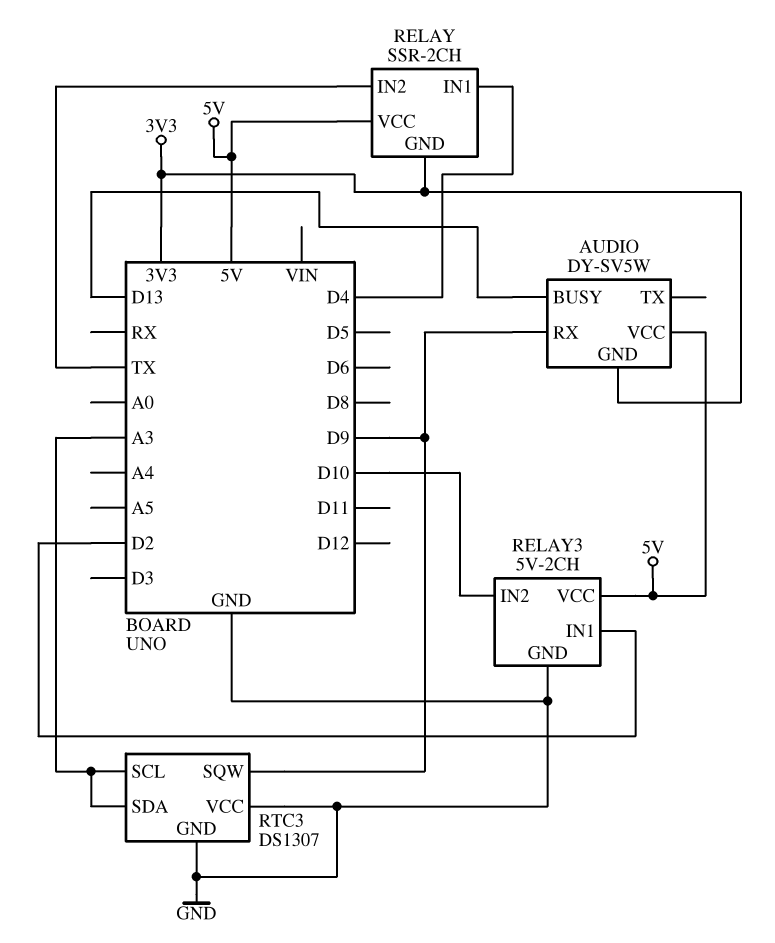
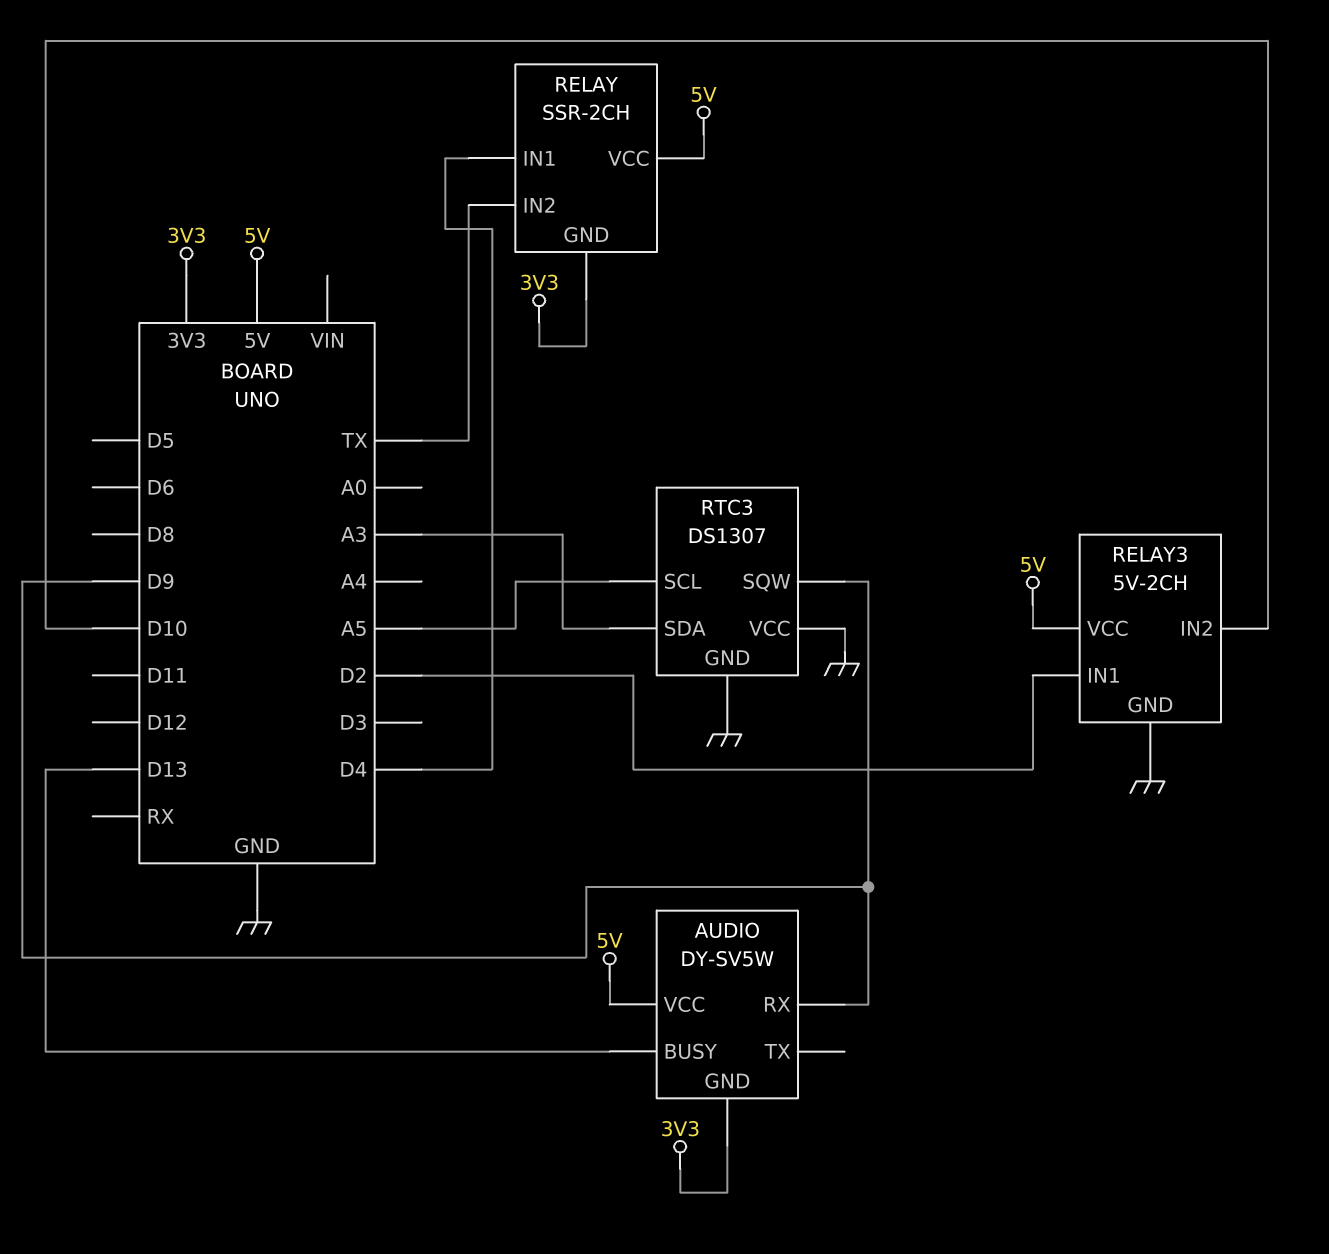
RTC3 pin SCL: A3 -> A5

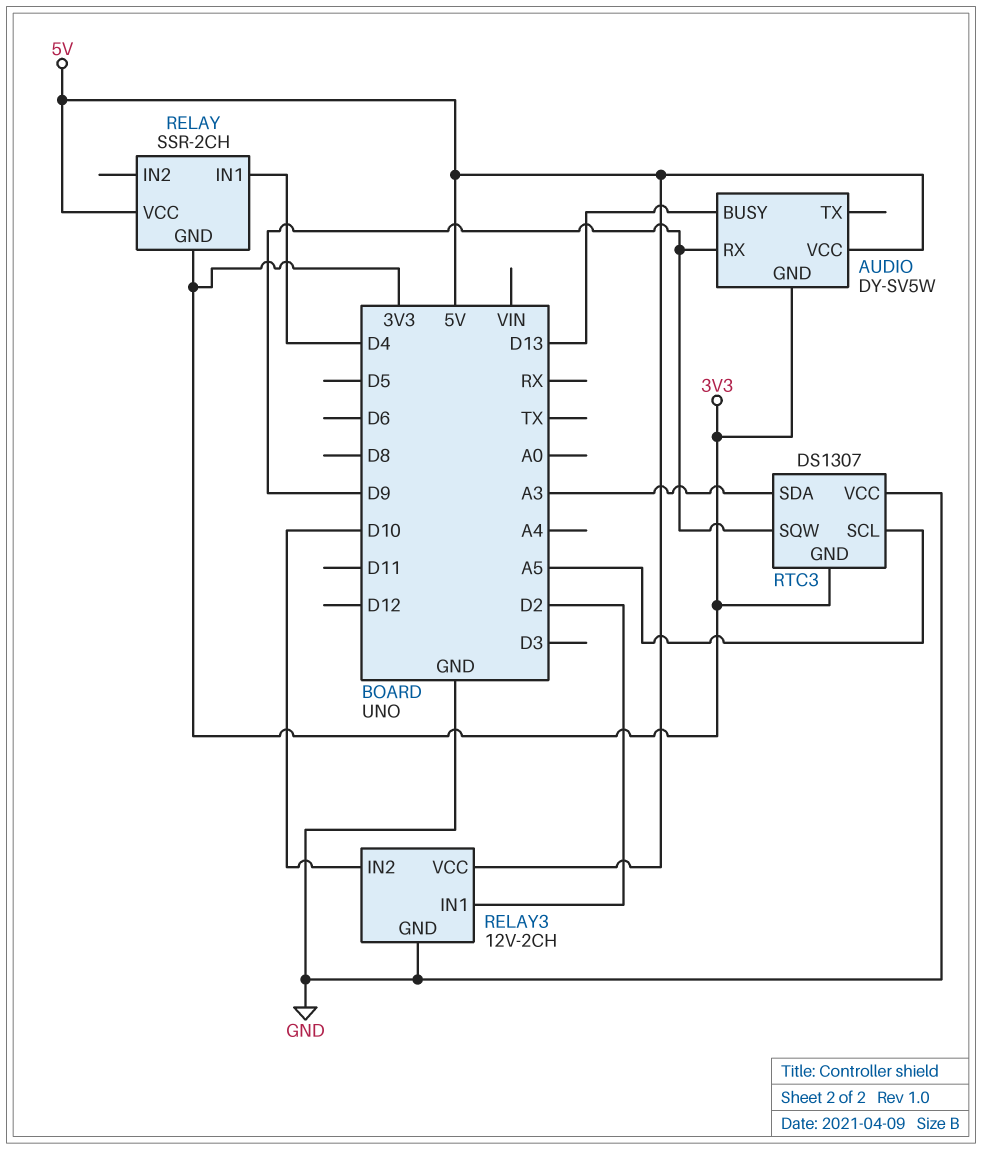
RELAY pin IN2: TX -> none
RELAY3: 5V-2CH -> 12V-2CH
RTC3 pin GND: GND -> 3V3

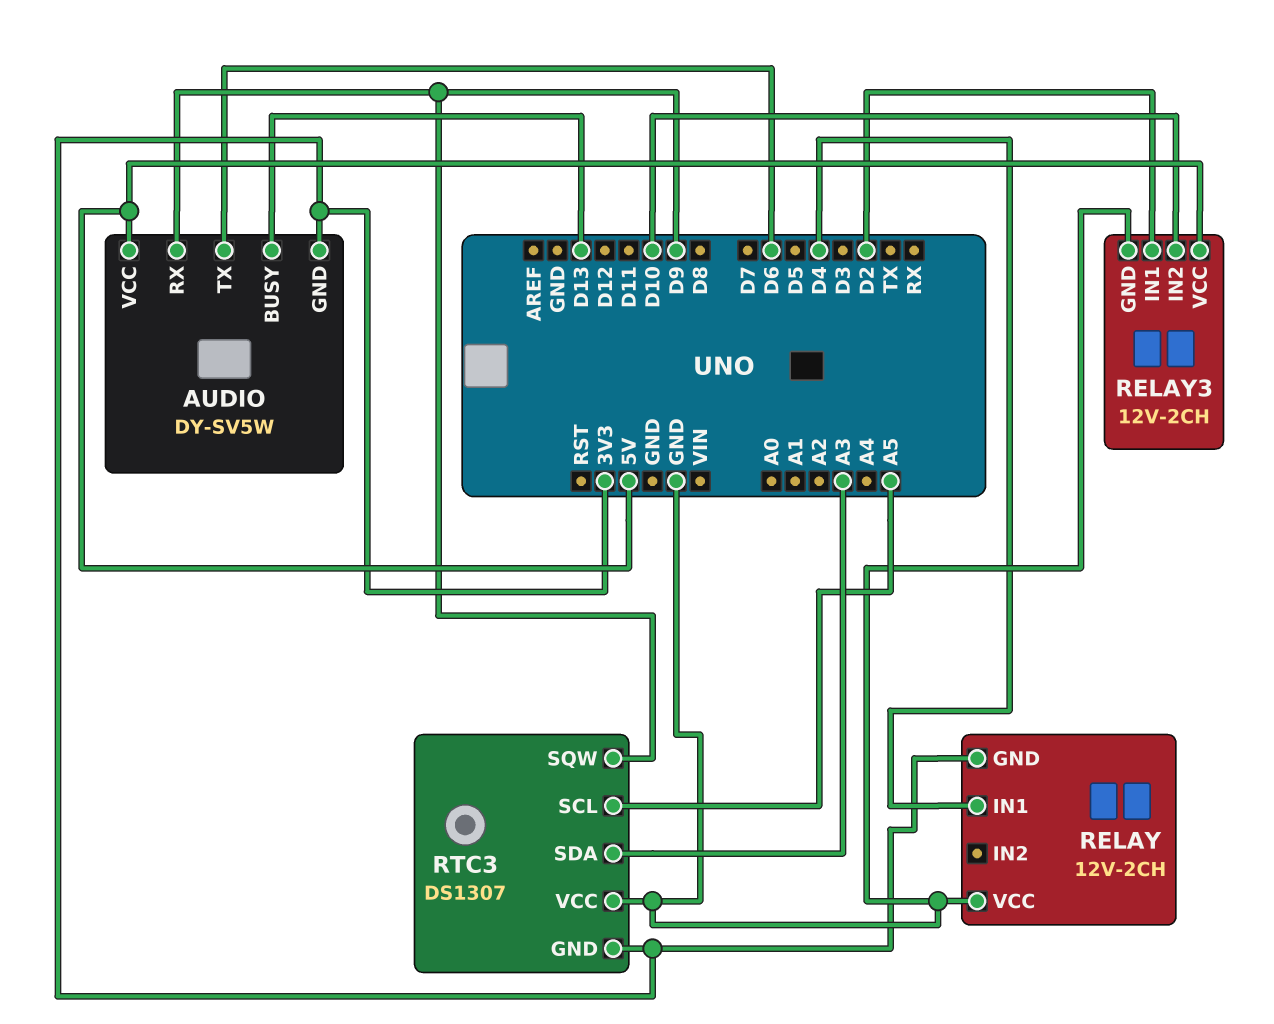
AUDIO pin TX: none -> D6
RELAY: SSR-2CH -> 12V-2CH
RELAY pin VCC: 5V -> GND

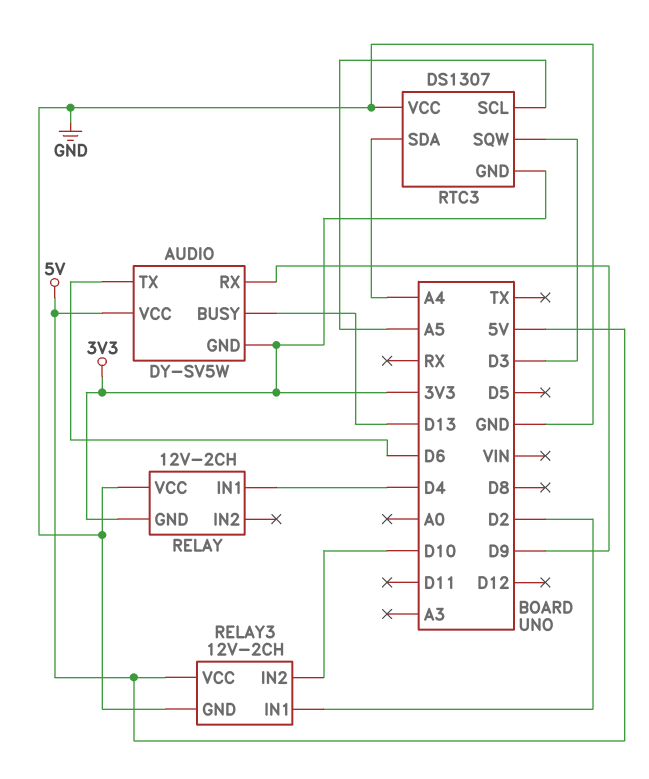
RTC3 pin SDA: A3 -> A4
RTC3 pin SQW: D9 -> D3

